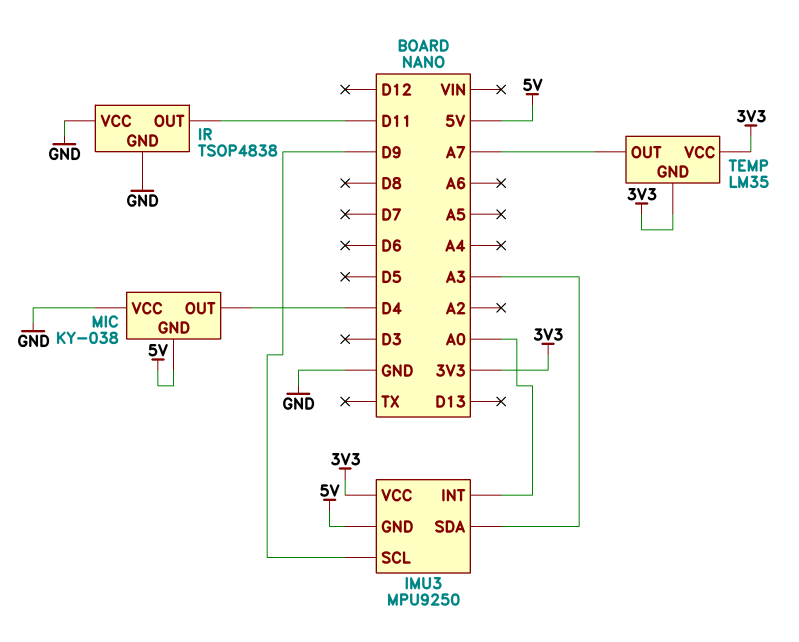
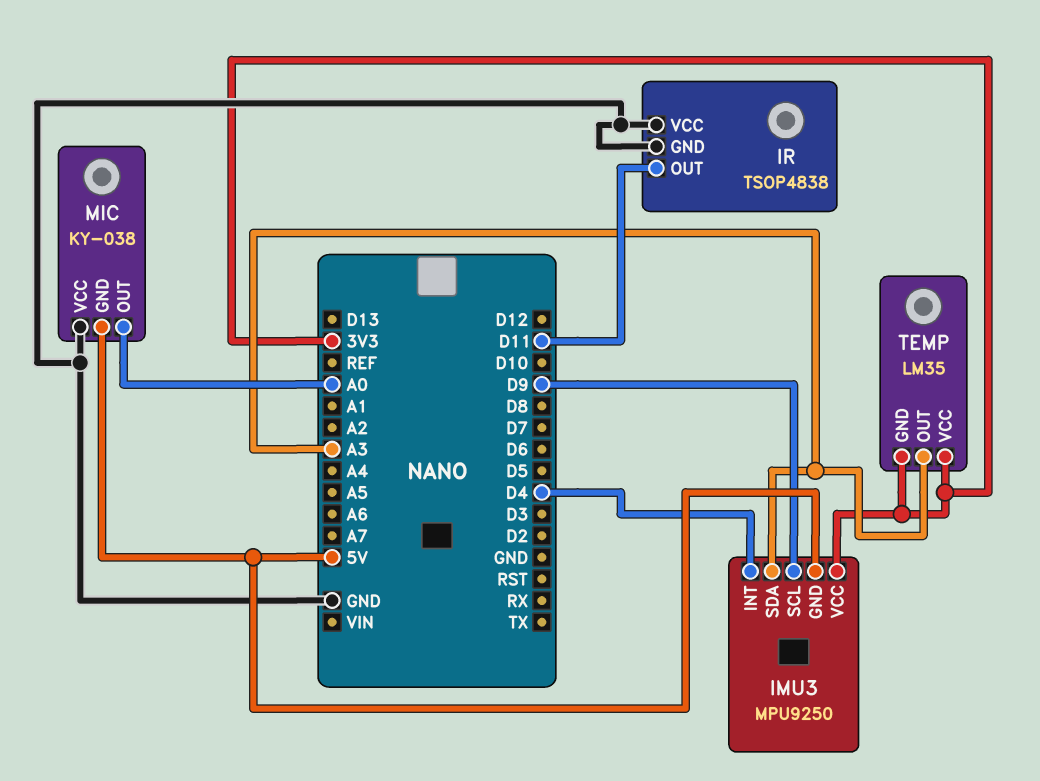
IMU3 pin INT: A0 -> D4
MIC pin OUT: D4 -> A0
TEMP pin OUT: A7 -> A3

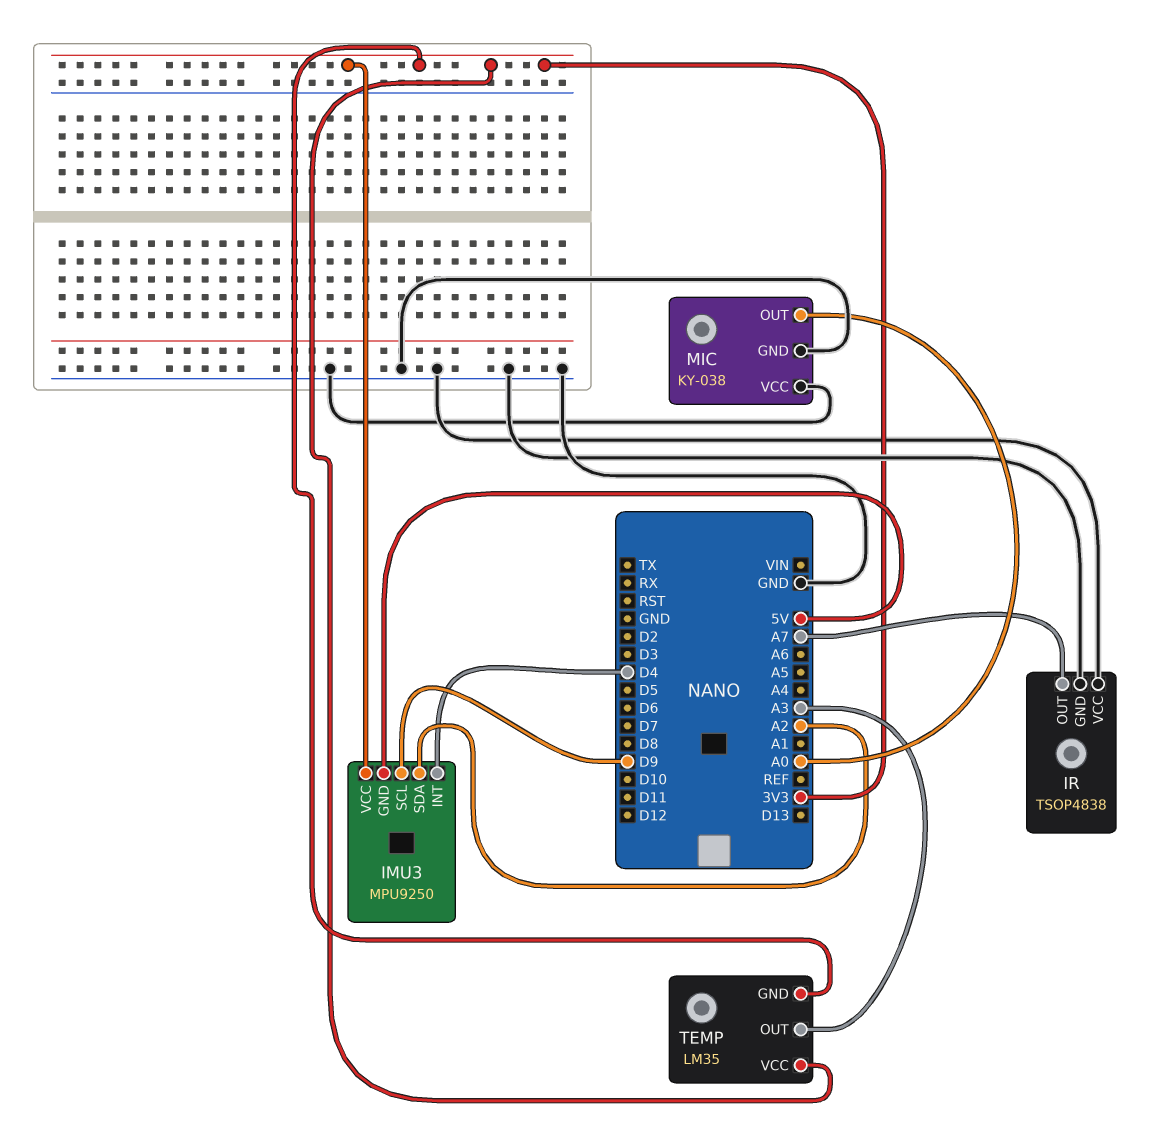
IMU3 pin SDA: A3 -> A2
IR pin OUT: D11 -> A7
MIC pin GND: 5V -> GND

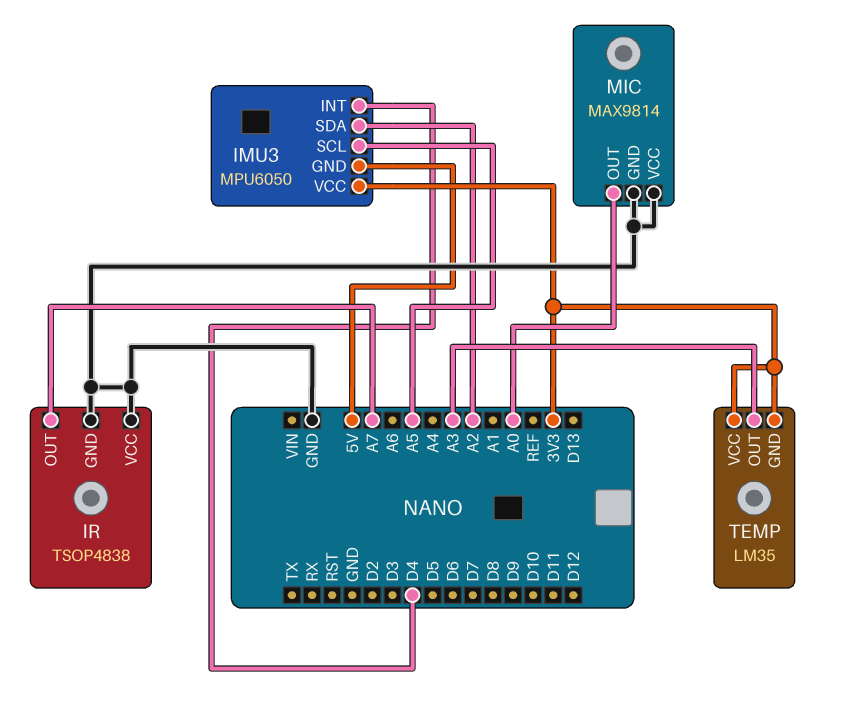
IMU3: MPU9250 -> MPU6050
IMU3 pin SCL: D9 -> A5
MIC: KY-038 -> MAX9814

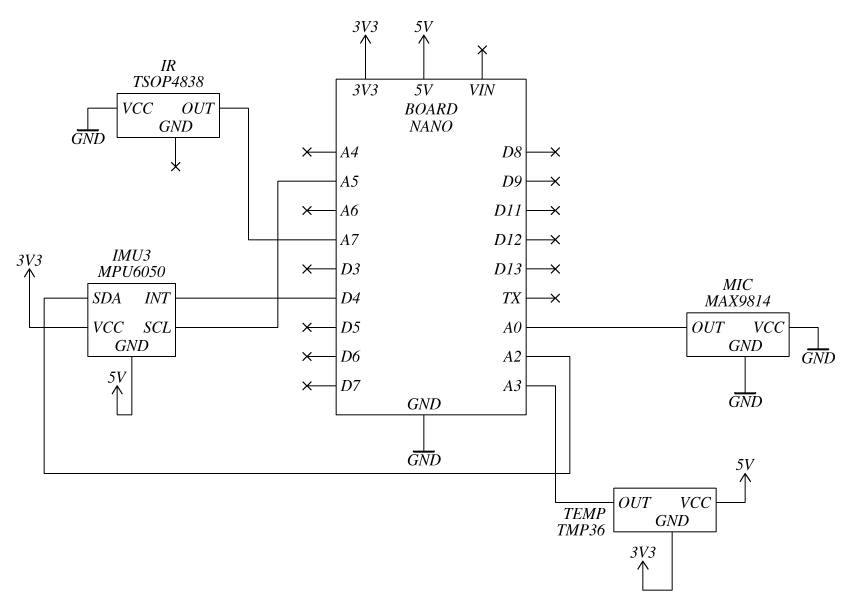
IR pin GND: GND -> none
TEMP: LM35 -> TMP36
TEMP pin VCC: 3V3 -> 5V

